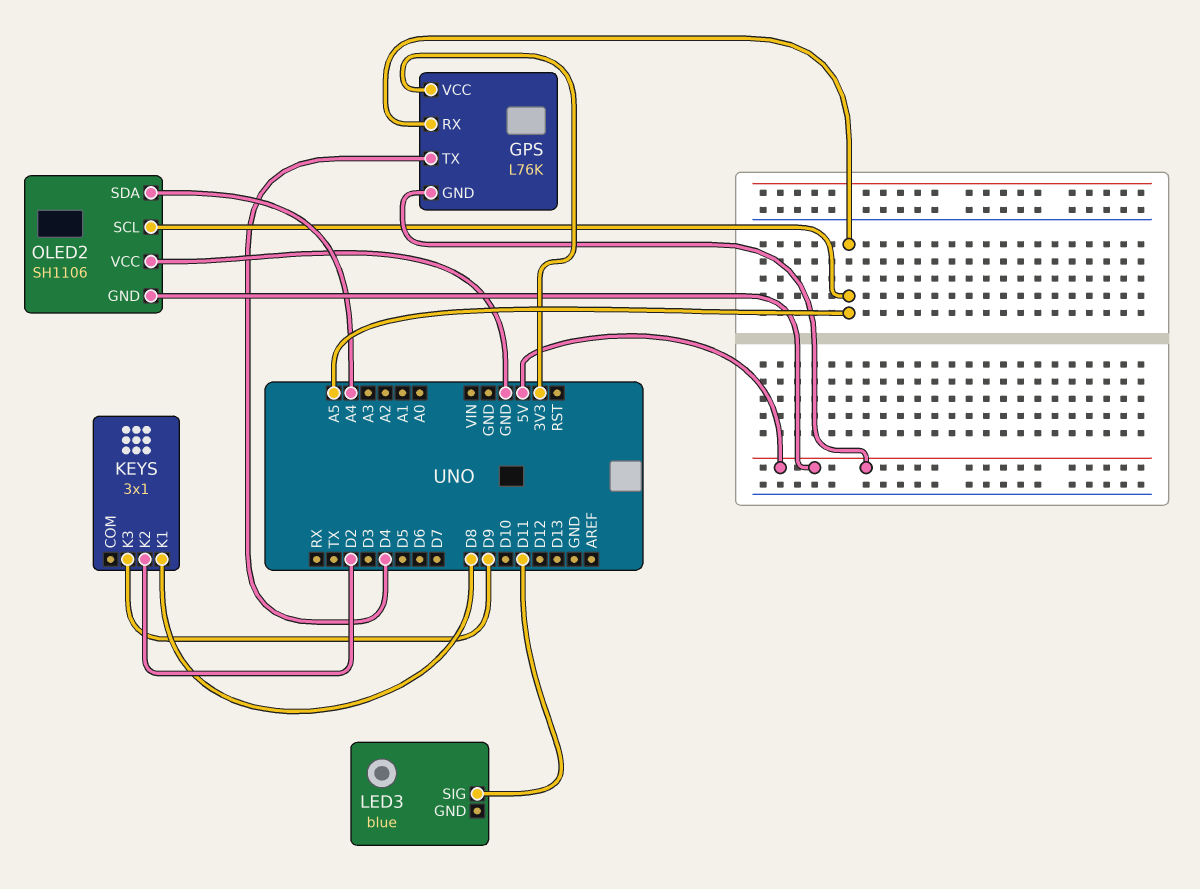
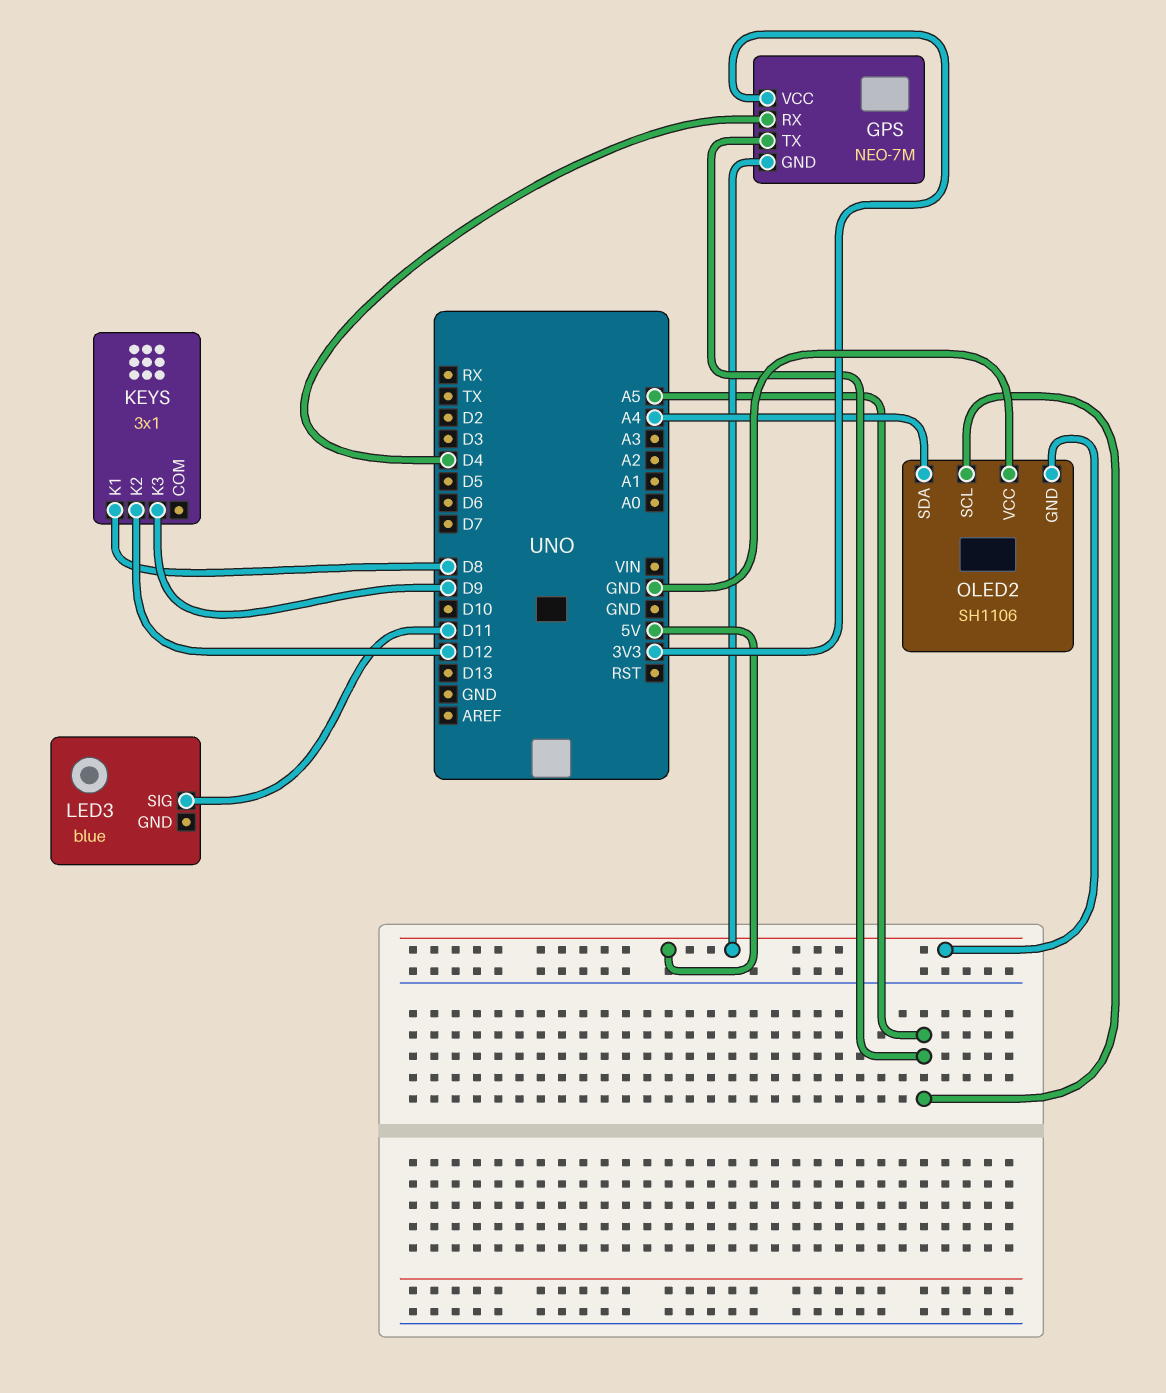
GPS: L76K -> NEO-7M
GPS pin RX: A5 -> D4
GPS pin TX: D4 -> A5
KEYS pin K2: D2 -> D12

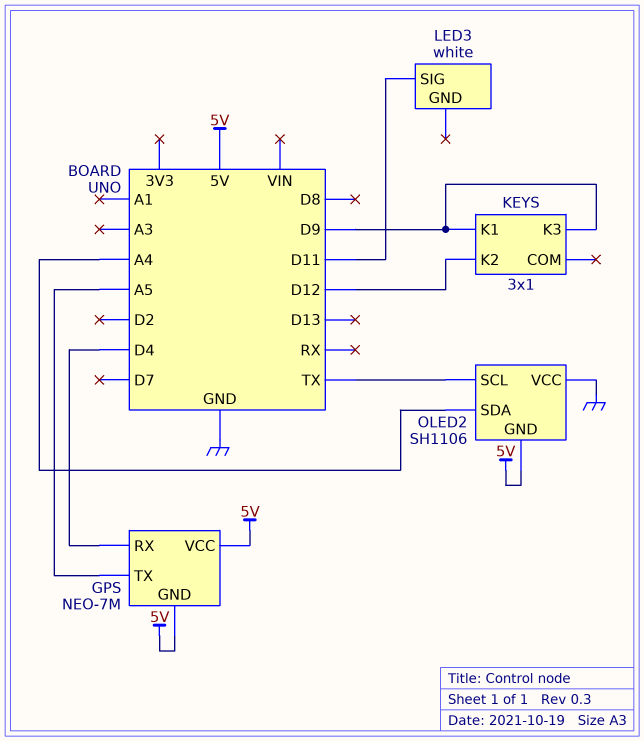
GPS pin VCC: 3V3 -> 5V
KEYS pin K1: D8 -> D9
LED3: blue -> white
OLED2 pin SCL: A5 -> TX

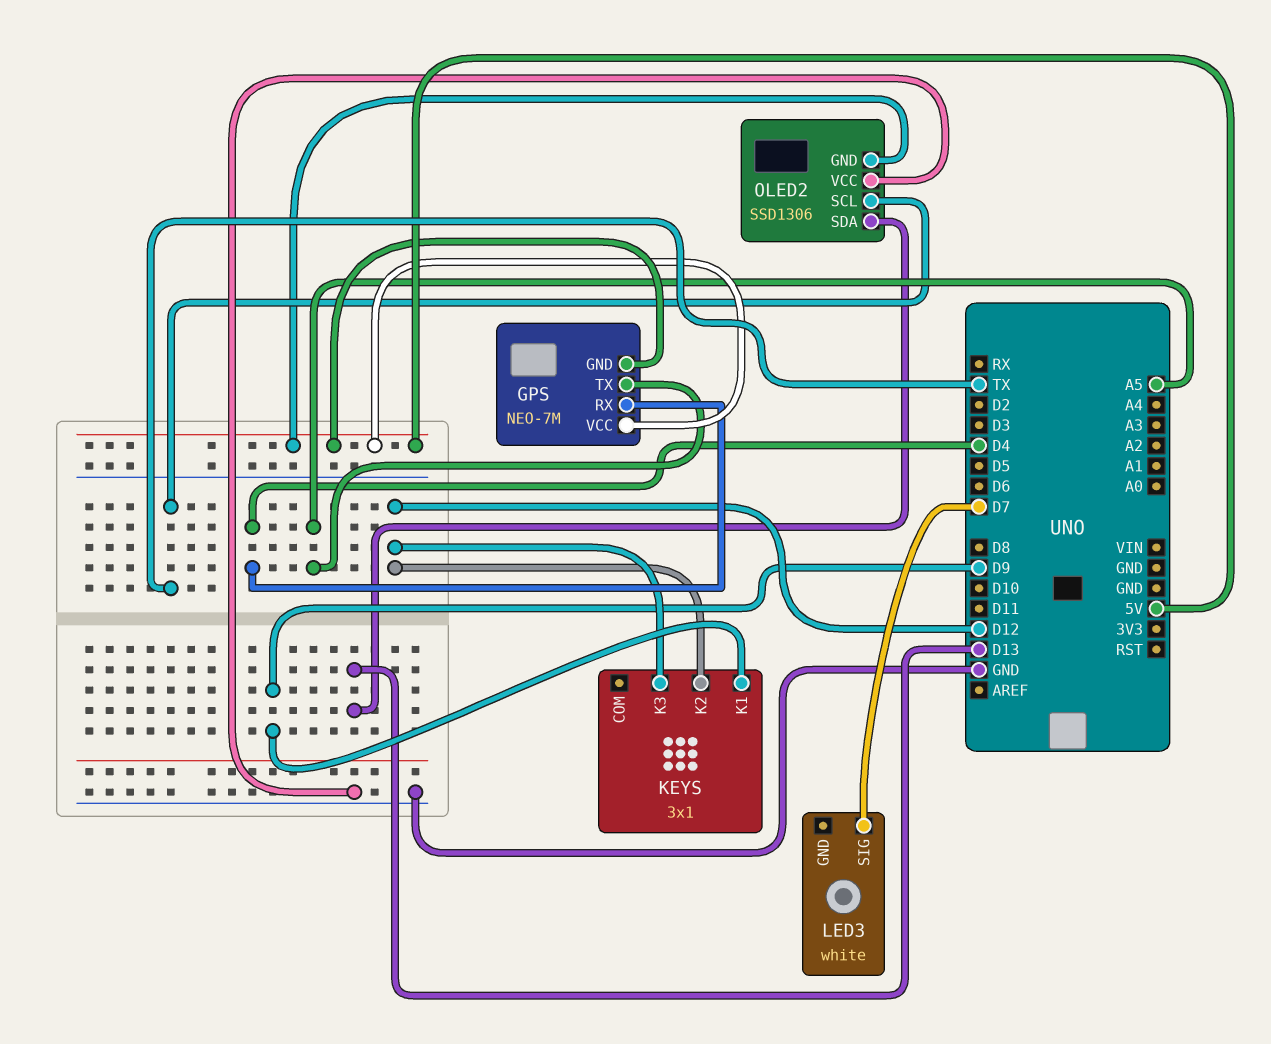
KEYS pin K3: D9 -> D12
LED3 pin SIG: D11 -> D7
OLED2: SH1106 -> SSD1306
OLED2 pin SDA: A4 -> D13

